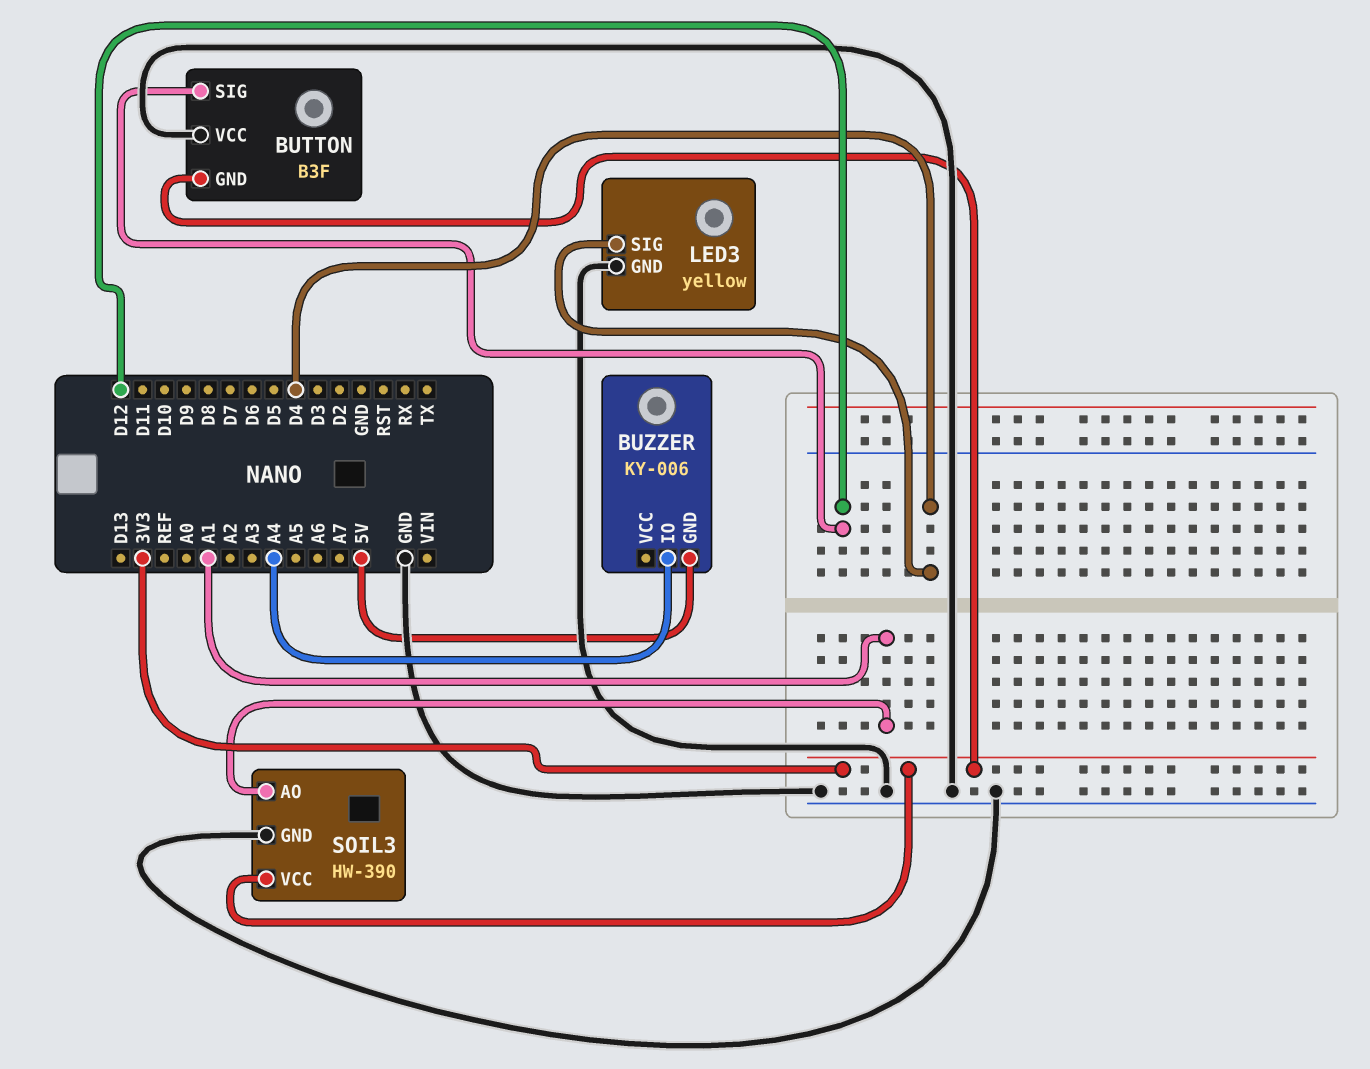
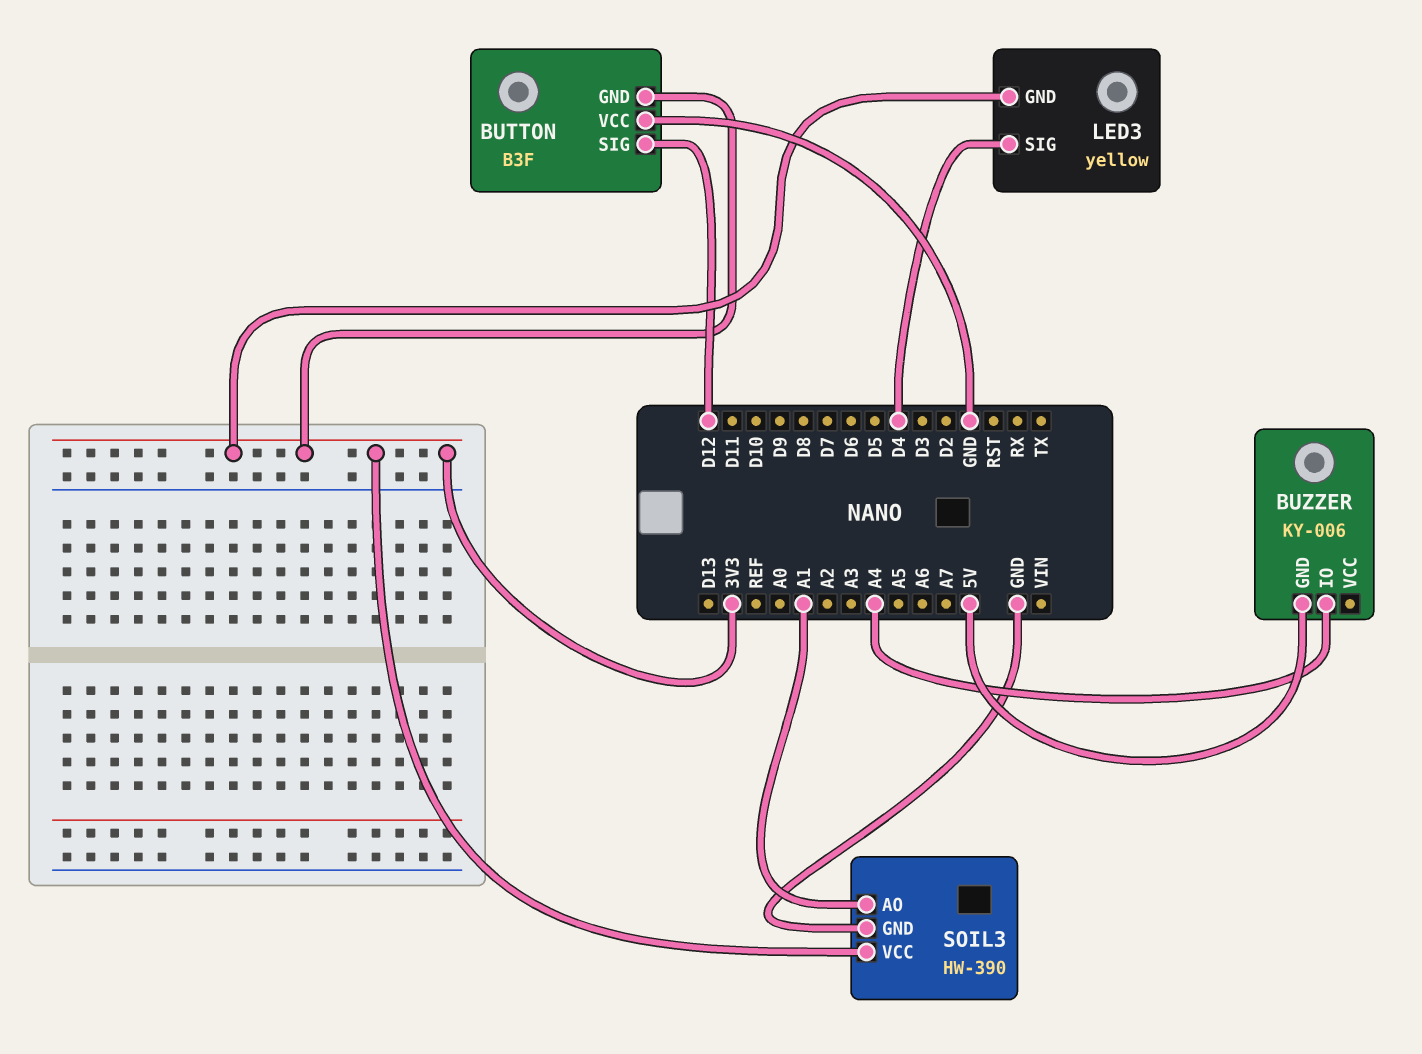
LED3 pin GND: GND -> 3V3

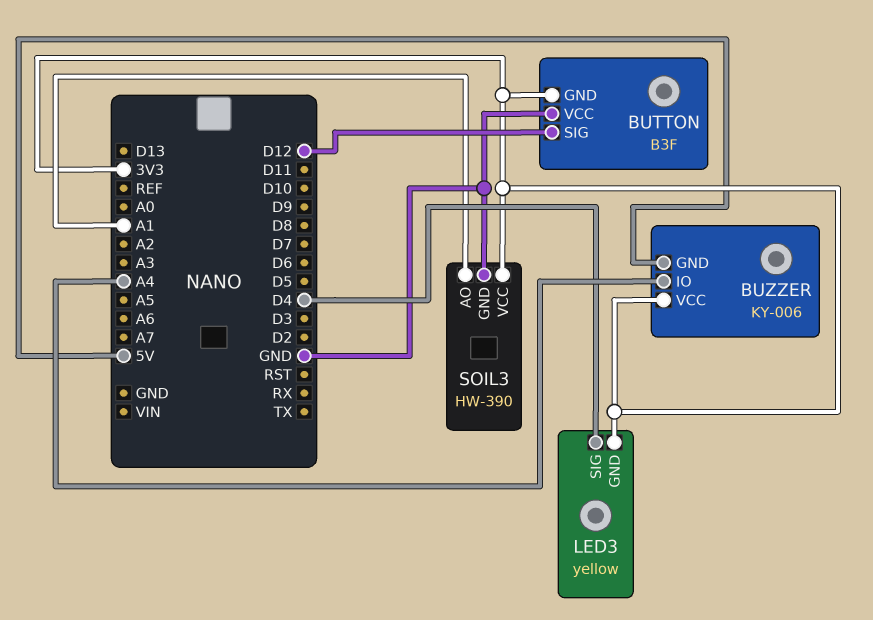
BUZZER pin VCC: none -> 3V3

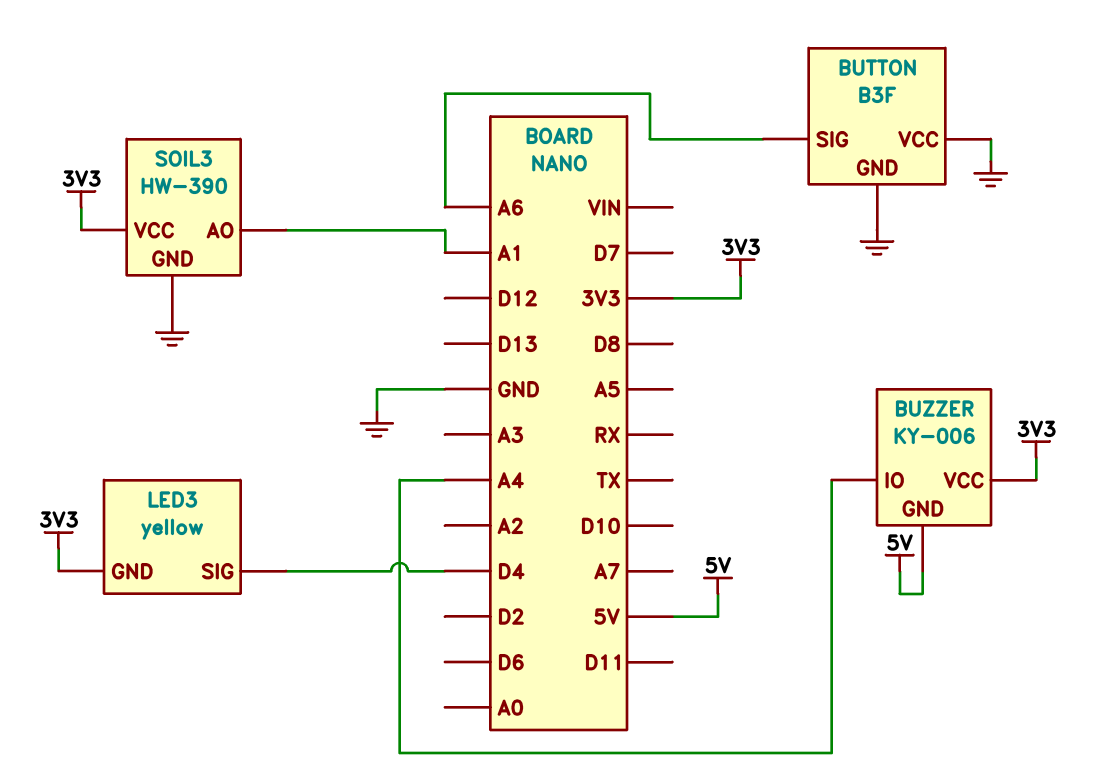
BUTTON pin GND: 3V3 -> GND
BUTTON pin SIG: D12 -> A6

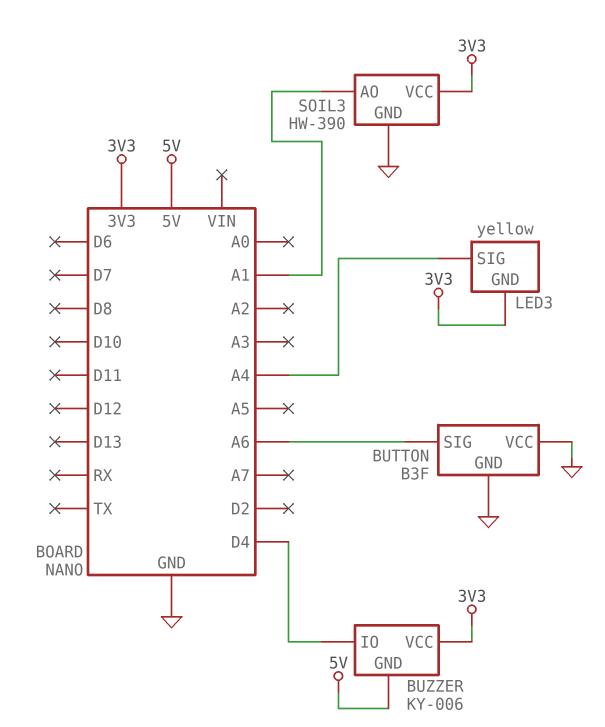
BUZZER pin IO: A4 -> D4
LED3 pin SIG: D4 -> A4

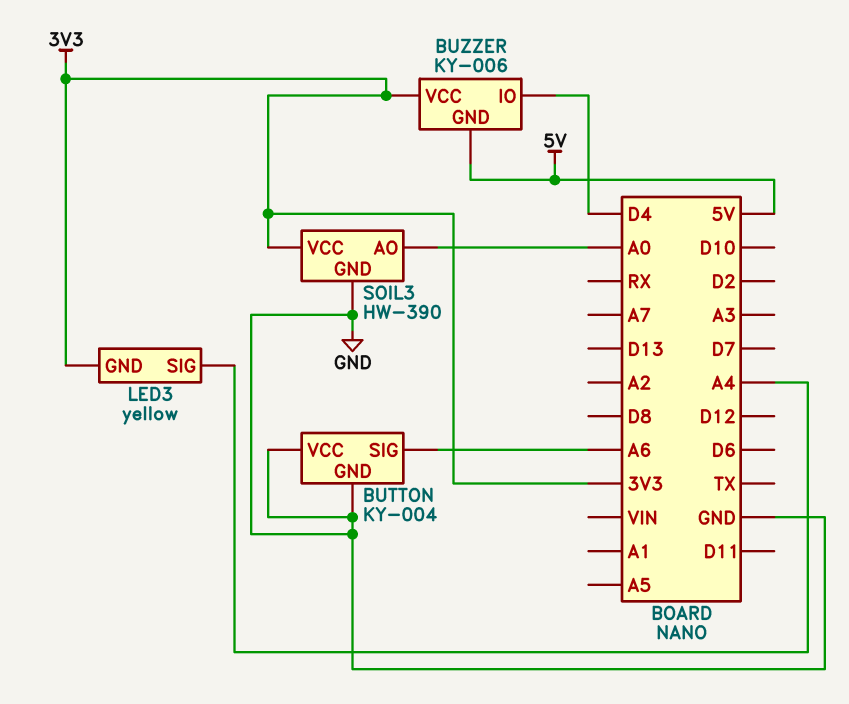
BUTTON: B3F -> KY-004
SOIL3 pin AO: A1 -> A0

